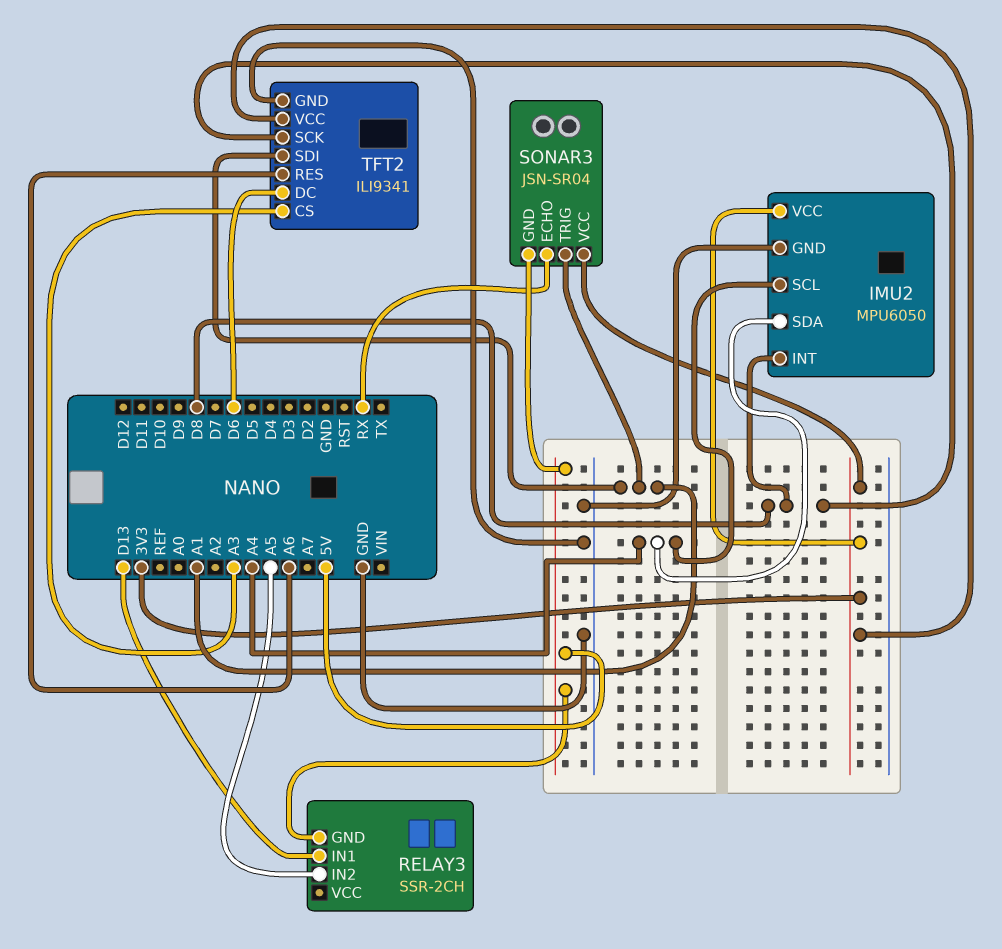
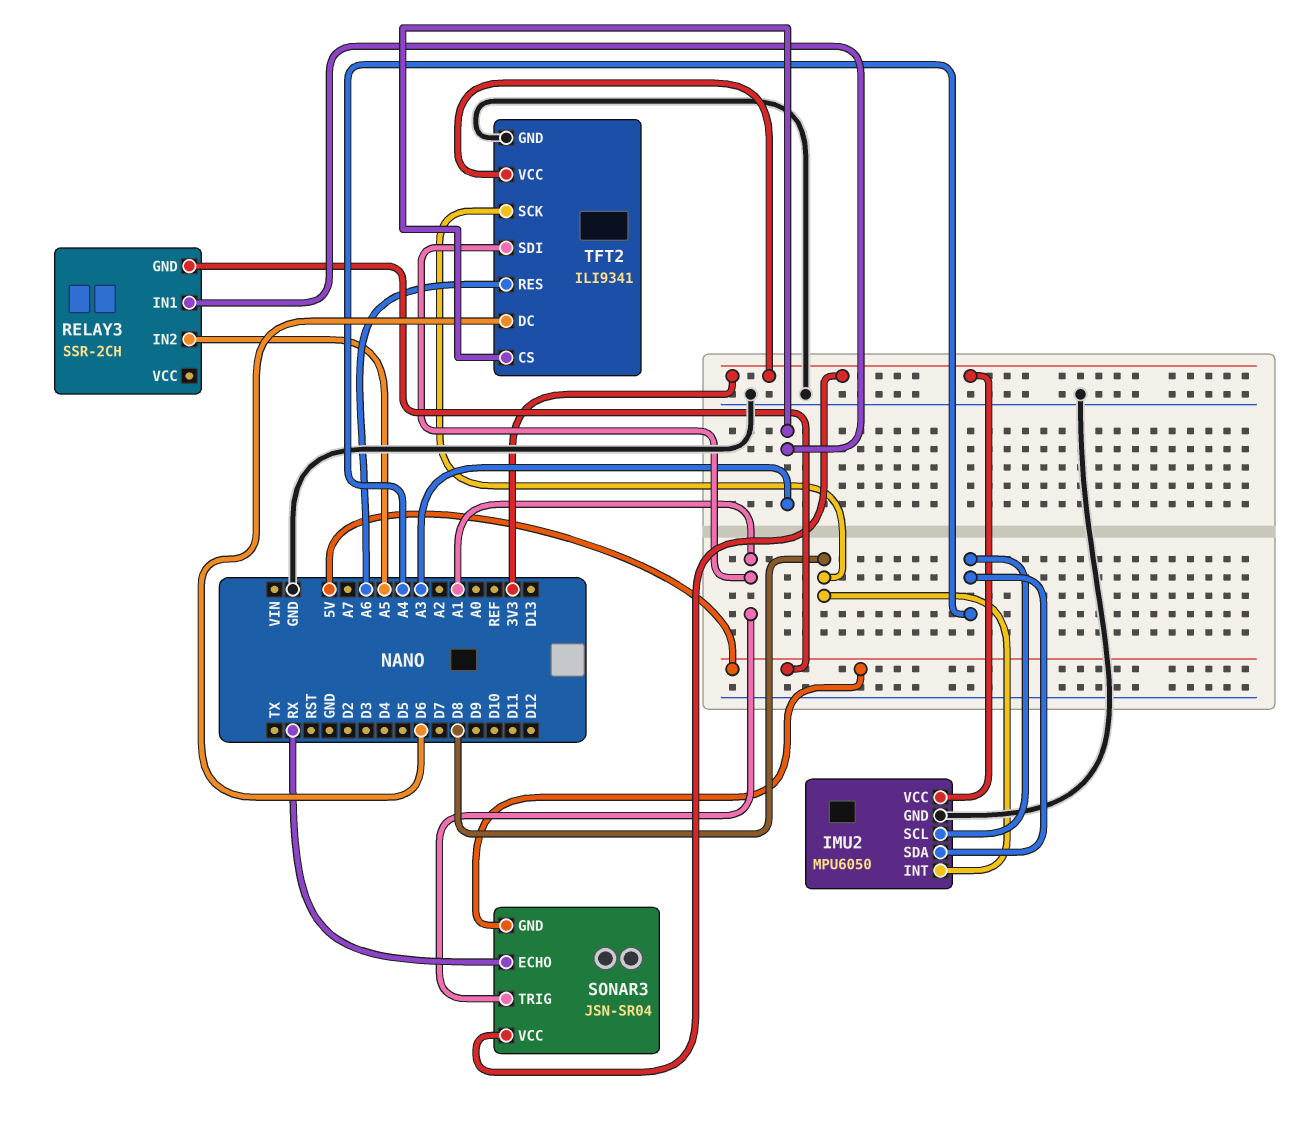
RELAY3 pin IN1: D13 -> A3

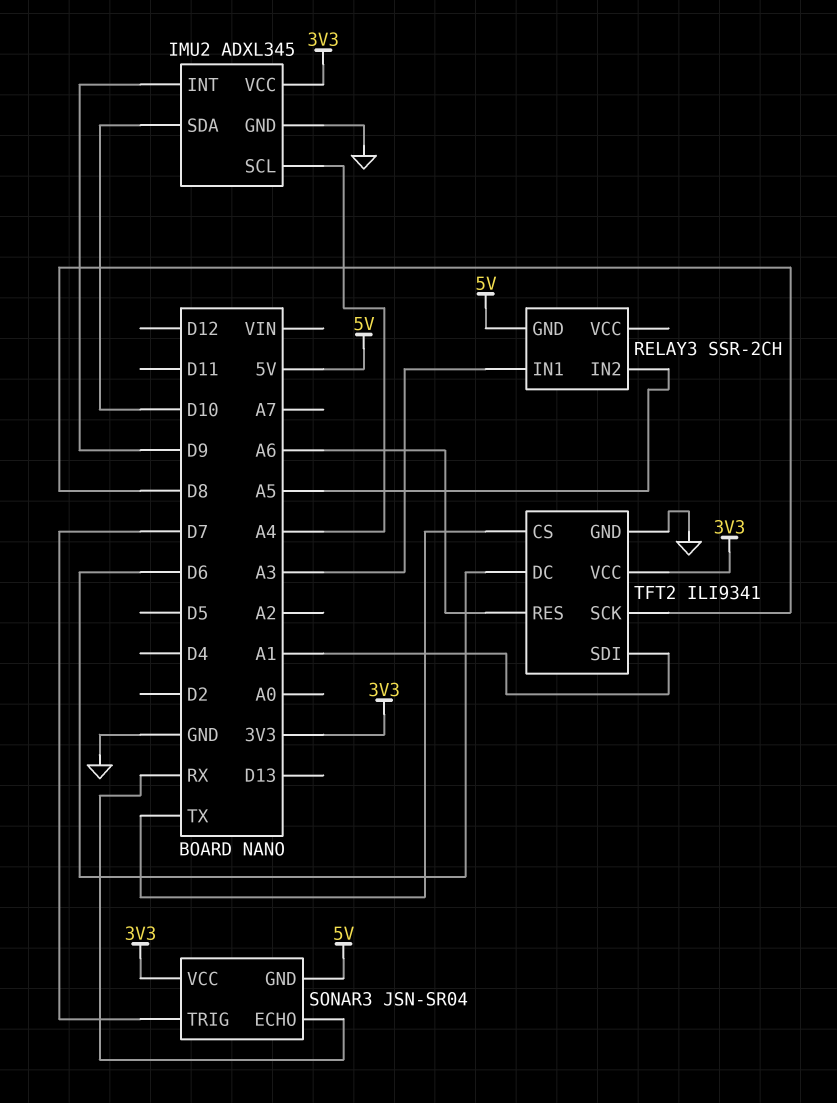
IMU2: MPU6050 -> ADXL345
IMU2 pin INT: D8 -> D9
IMU2 pin SDA: A4 -> D10
SONAR3 pin TRIG: A1 -> D7
TFT2 pin CS: A3 -> TX

